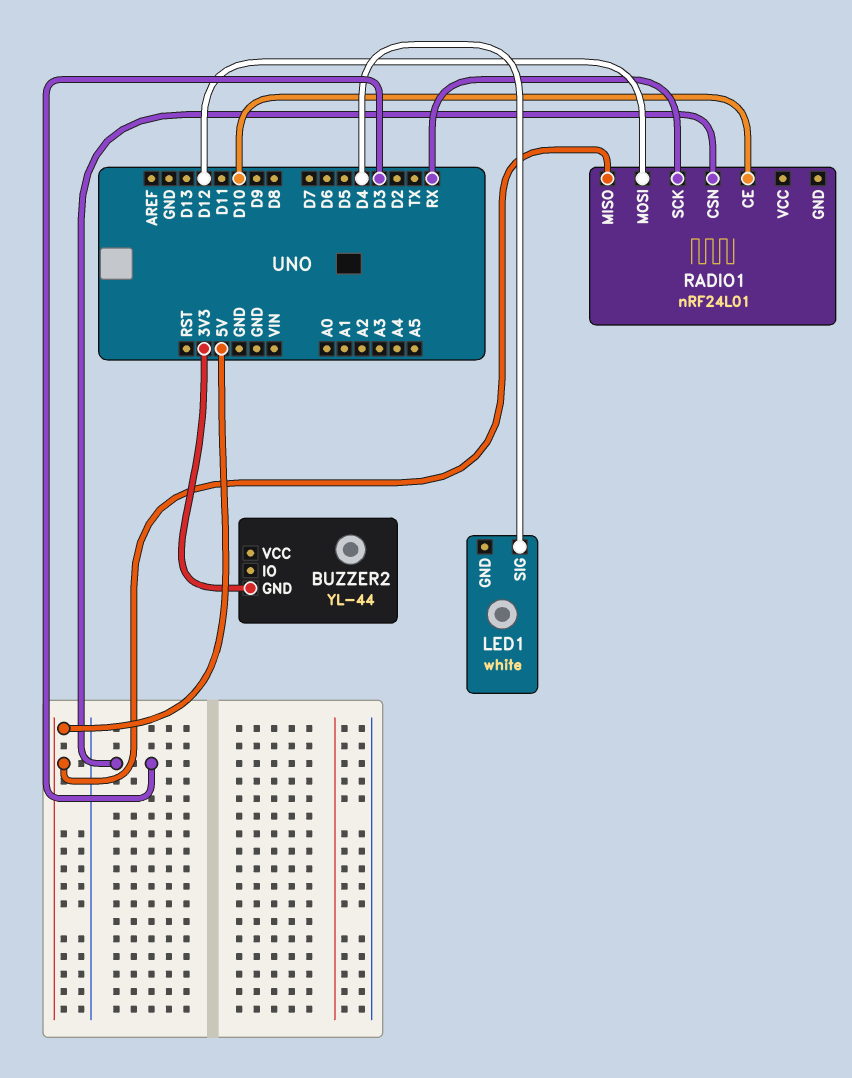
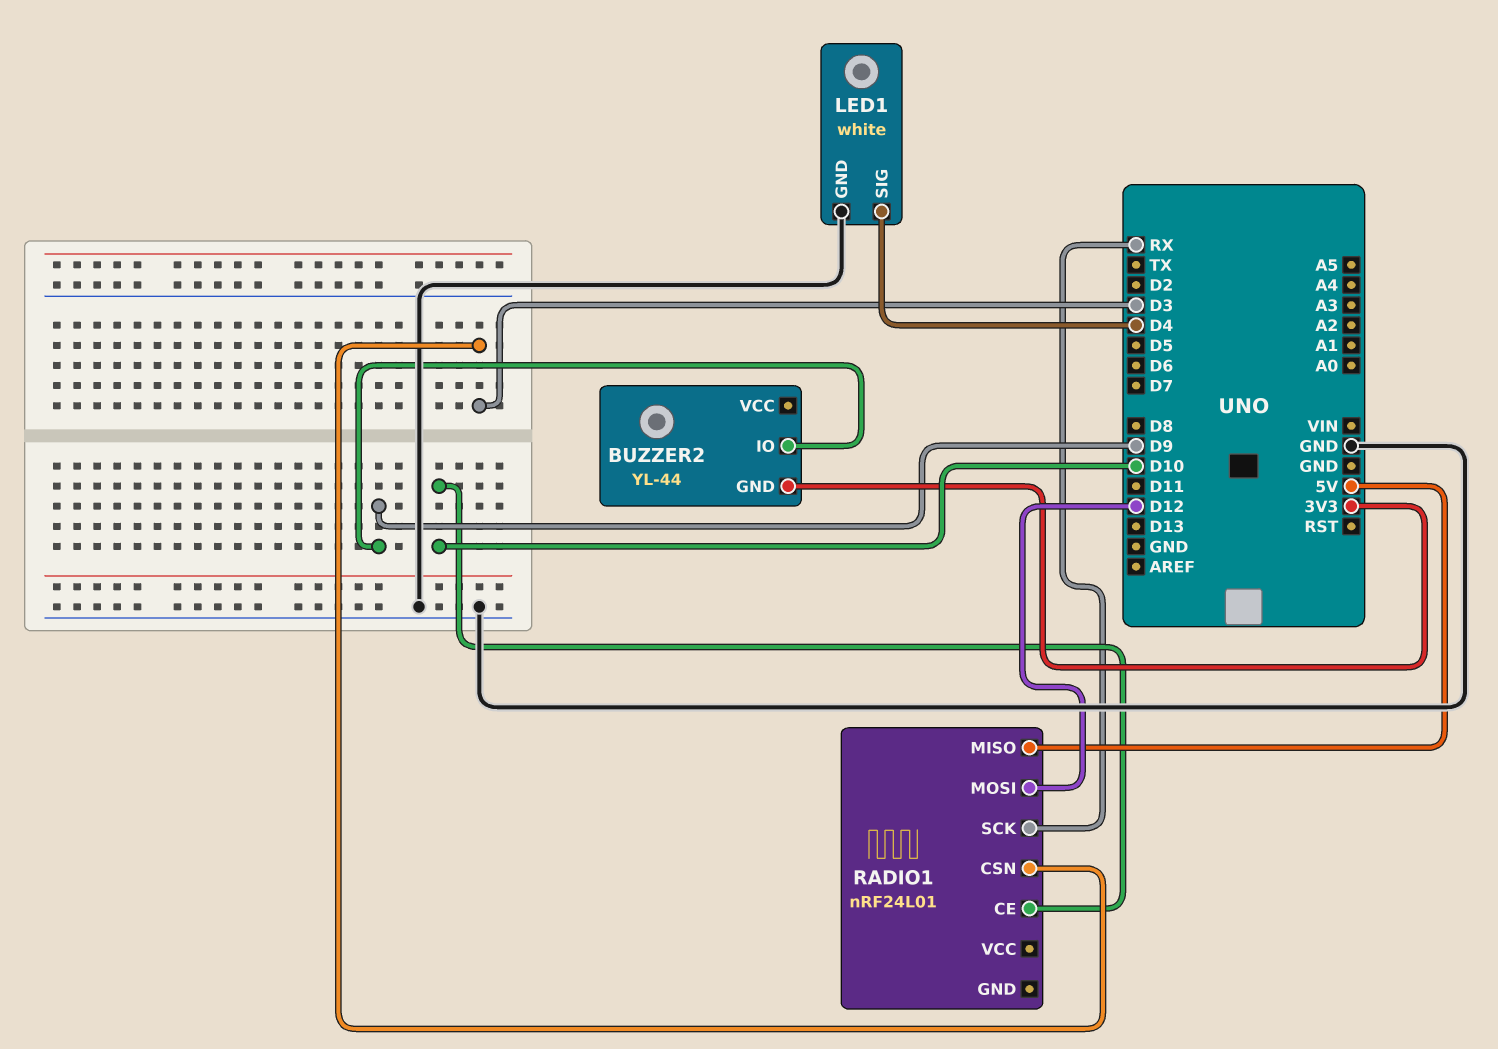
BUZZER2 pin IO: none -> D9
LED1 pin GND: none -> GND

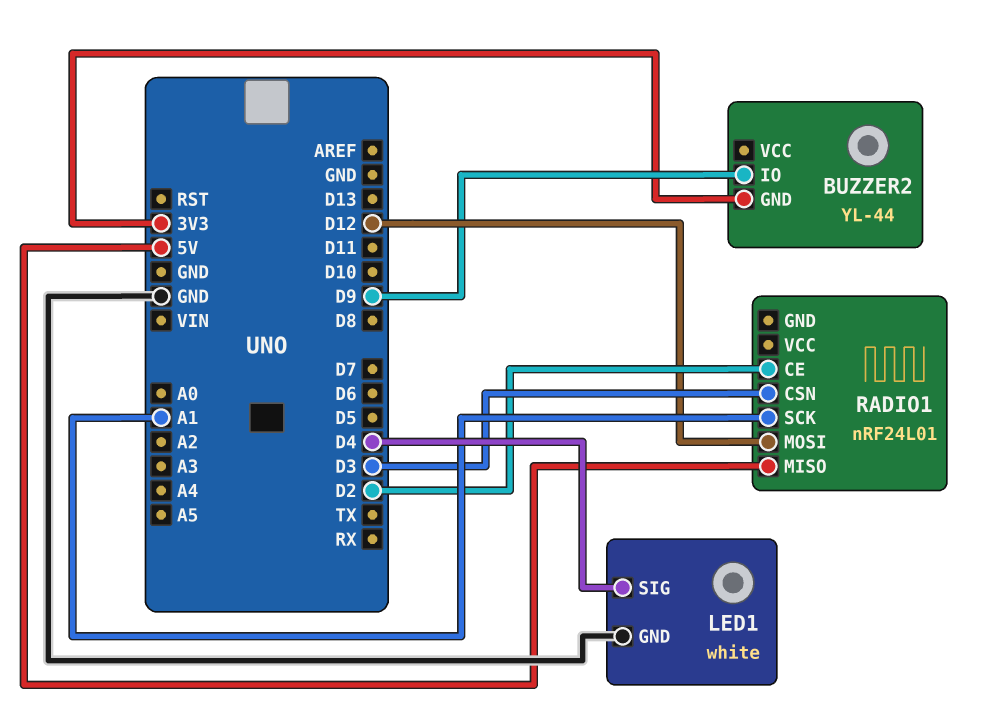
RADIO1 pin CE: D10 -> D2
RADIO1 pin SCK: RX -> A1

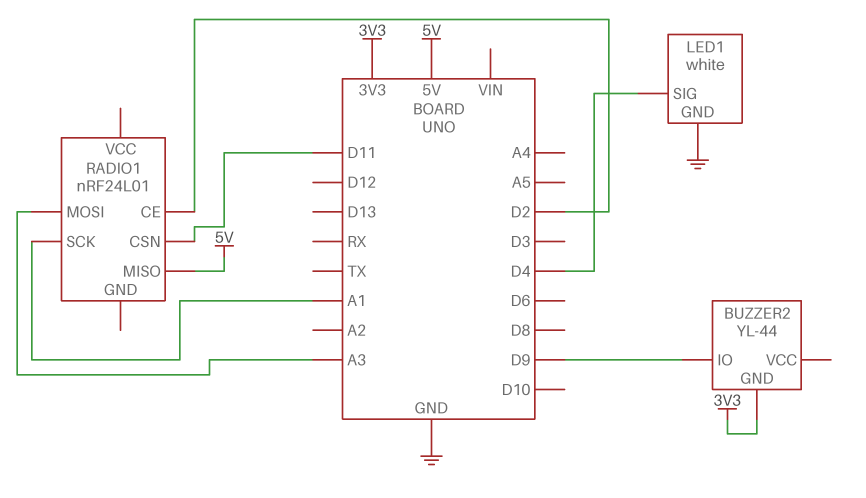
RADIO1 pin CSN: D3 -> D11
RADIO1 pin MOSI: D12 -> A3

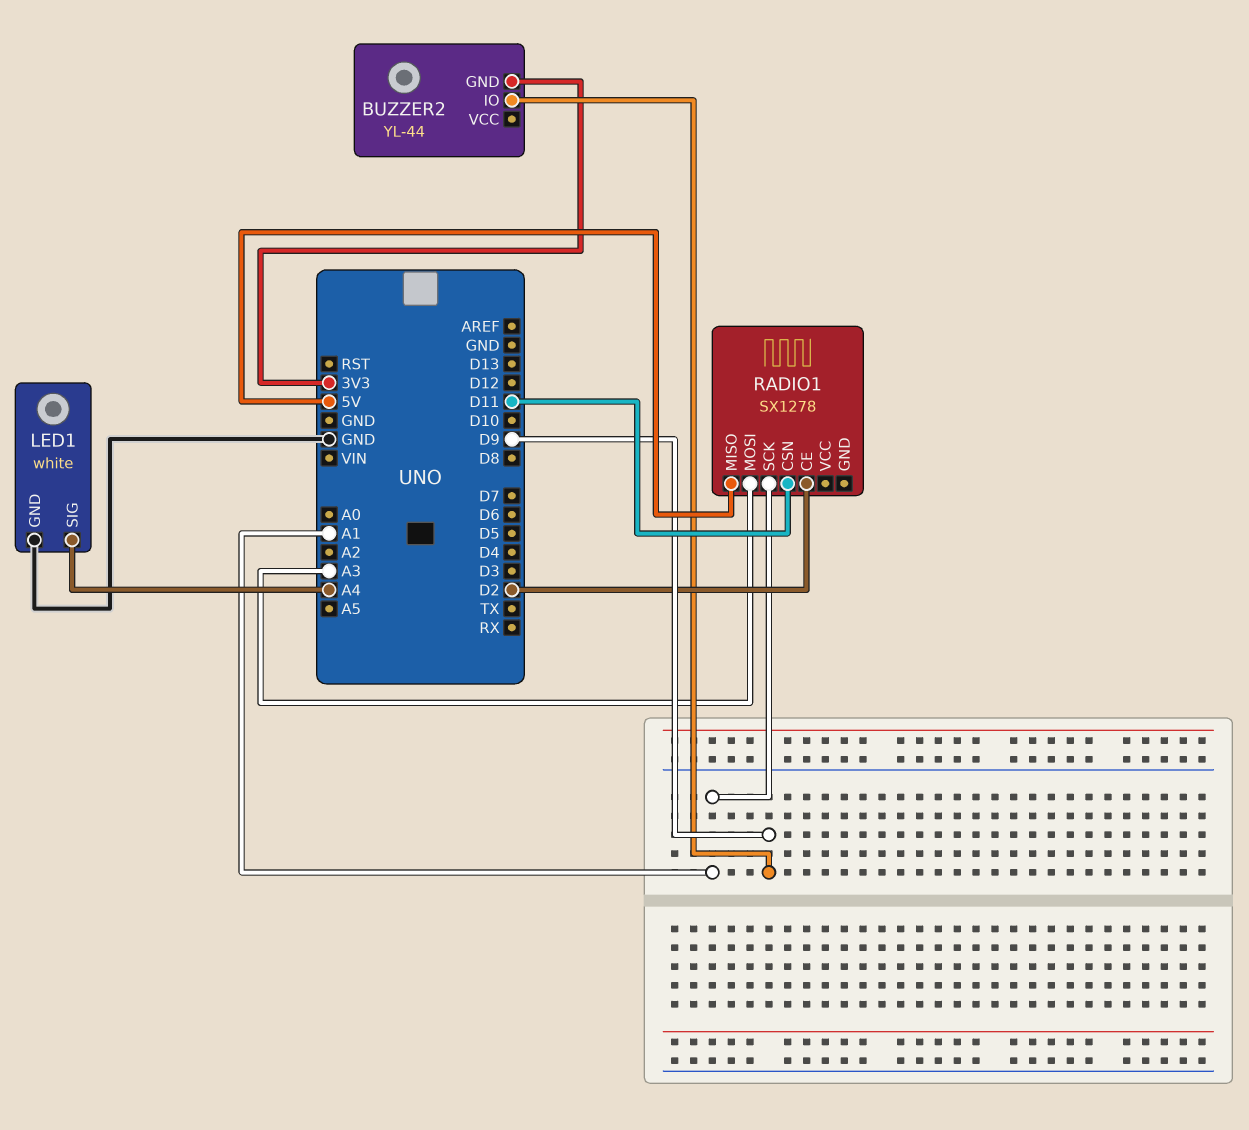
LED1 pin SIG: D4 -> A4
RADIO1: nRF24L01 -> SX1278

